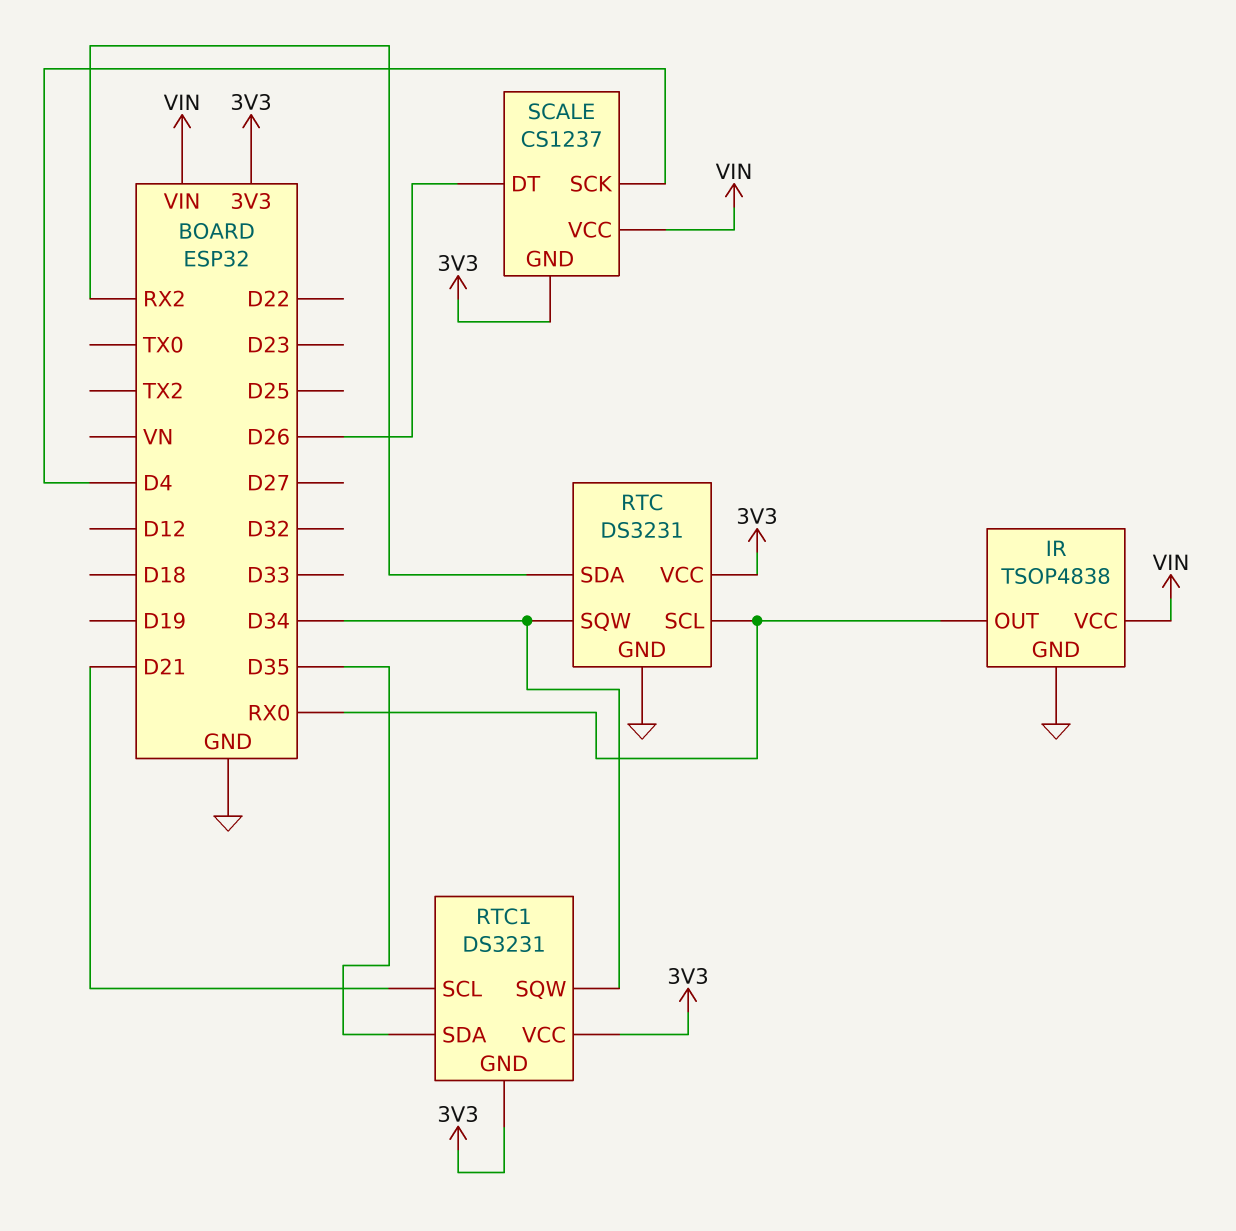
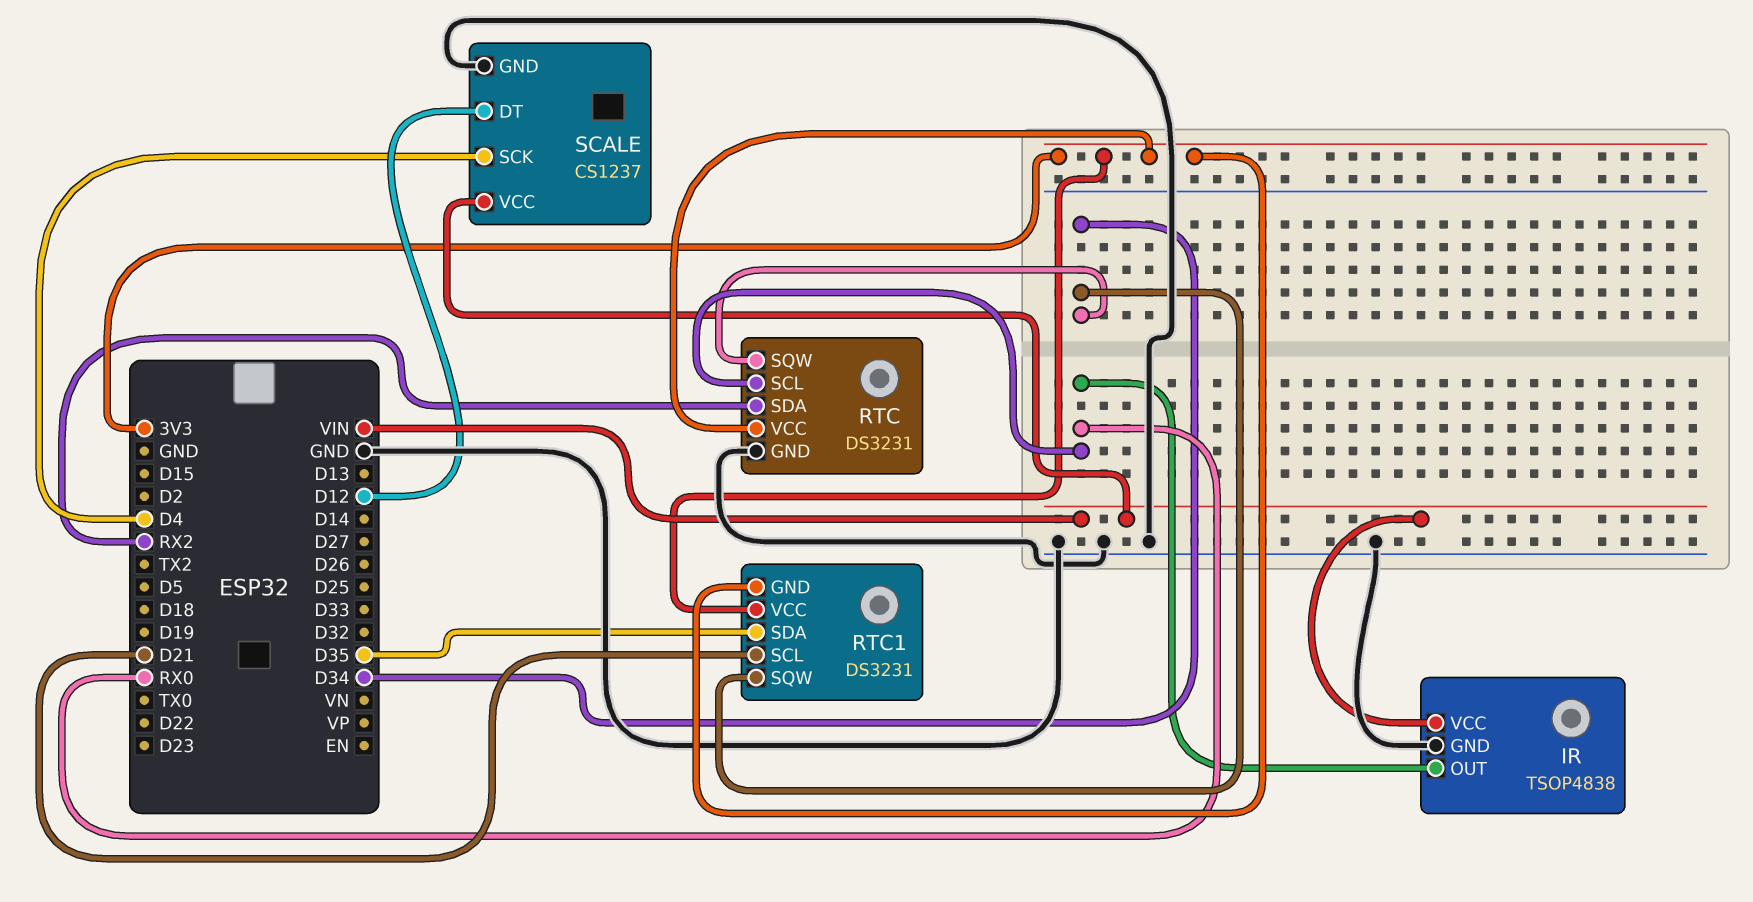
SCALE pin DT: D26 -> D12
SCALE pin GND: 3V3 -> GND

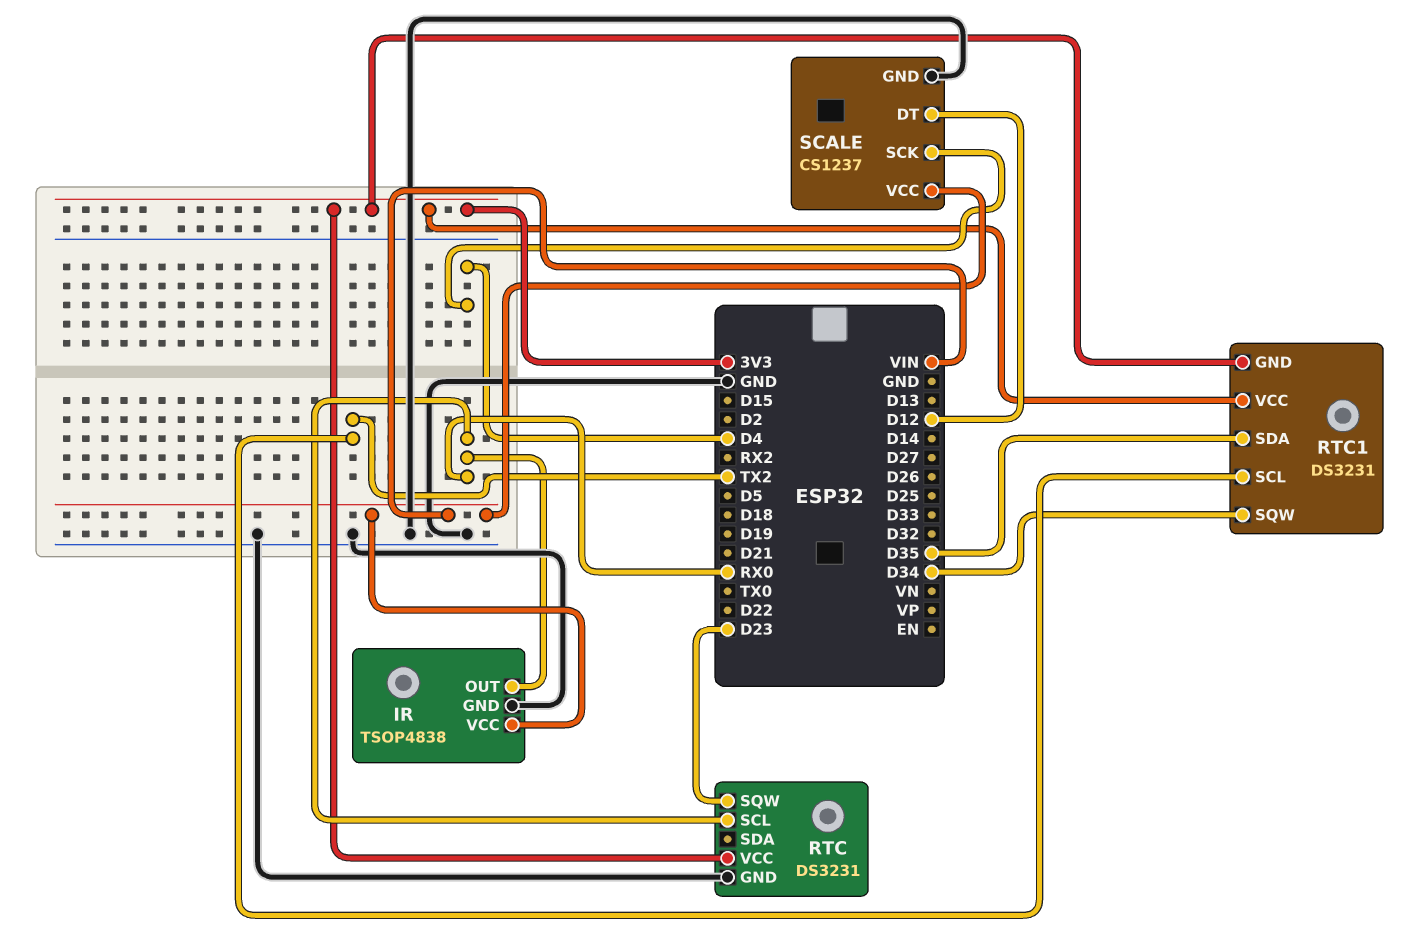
RTC pin SDA: RX2 -> none
RTC pin SQW: D34 -> D23
RTC1 pin SCL: D21 -> TX2

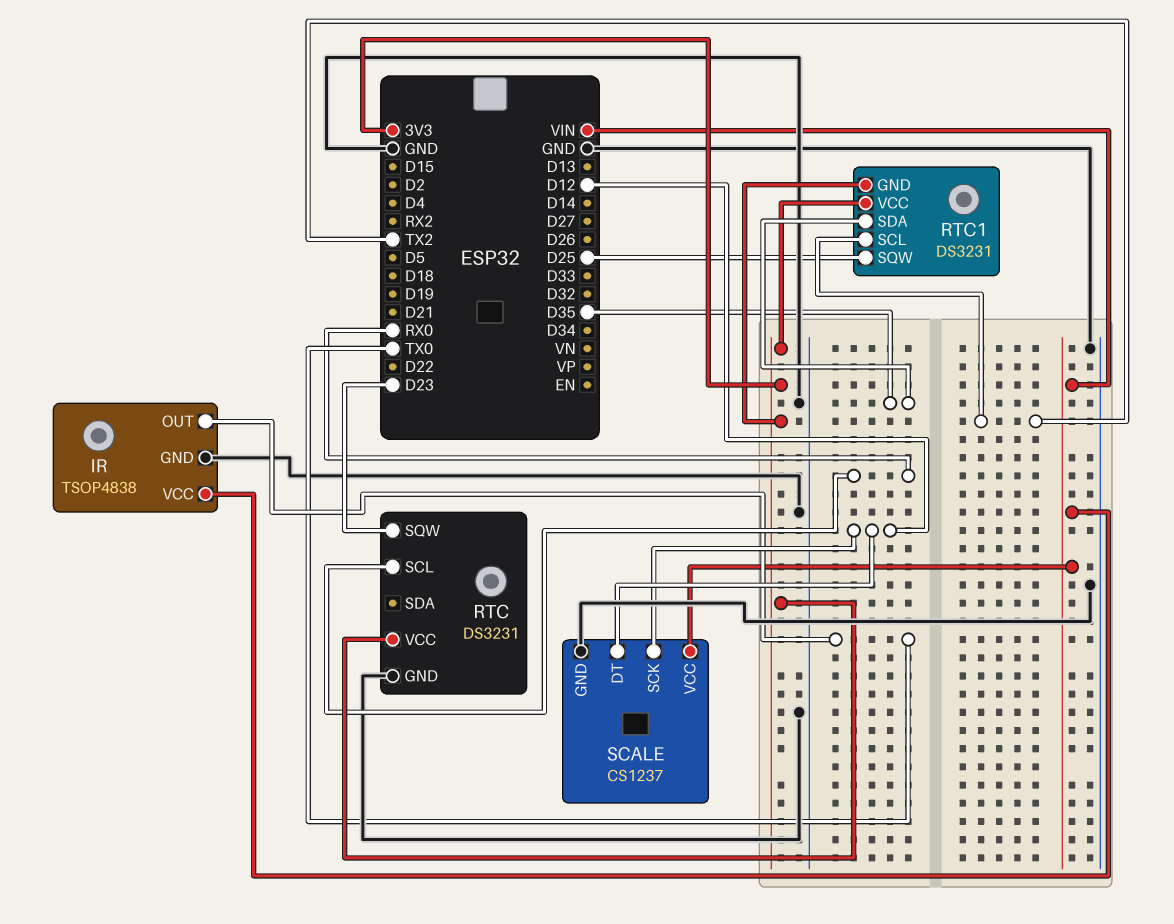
IR pin OUT: RX0 -> TX0
RTC1 pin SQW: D34 -> D25
SCALE pin SCK: D4 -> D12

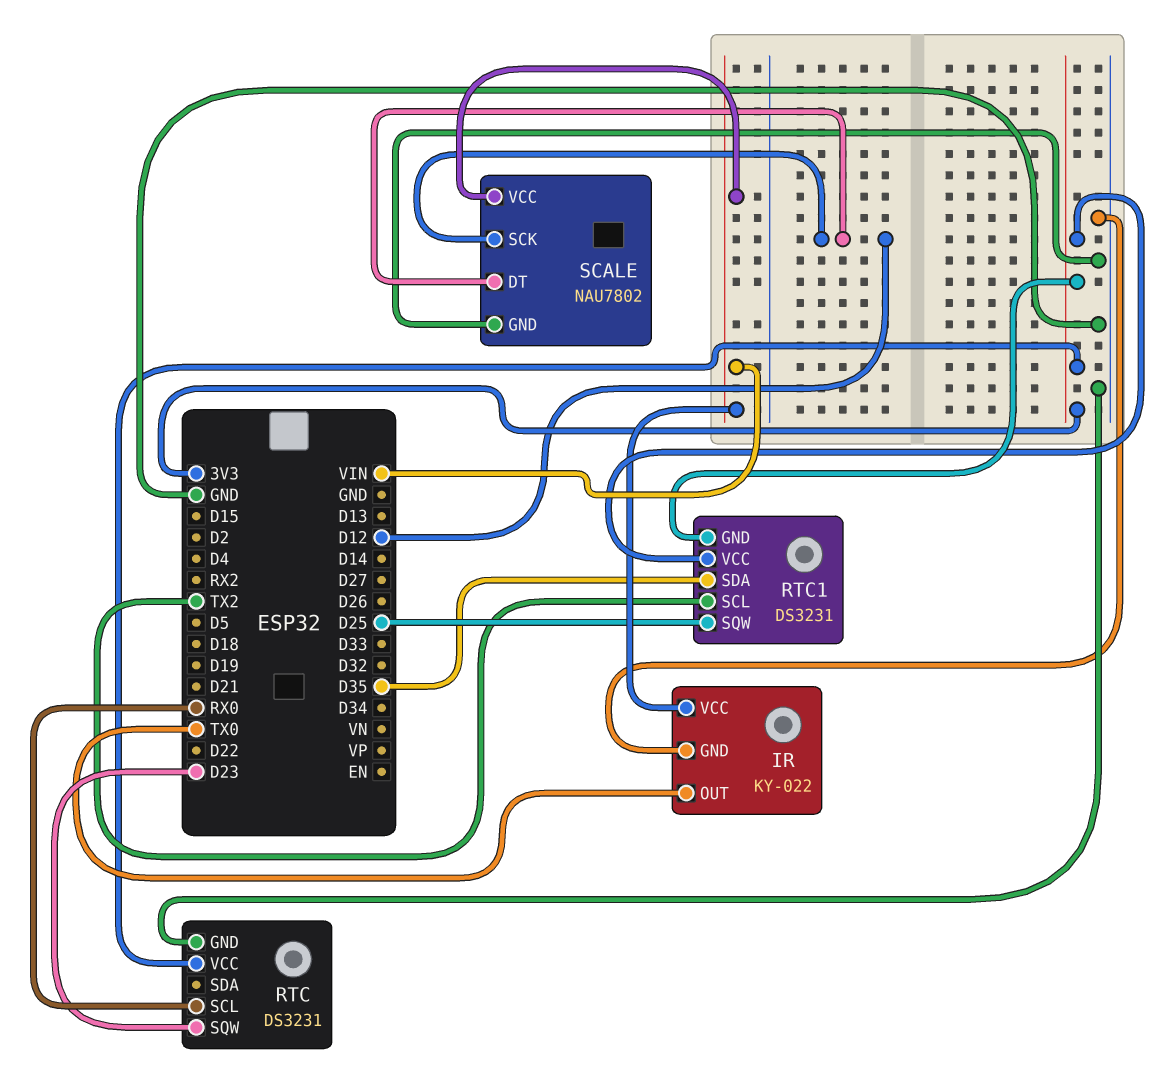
IR: TSOP4838 -> KY-022
SCALE: CS1237 -> NAU7802

